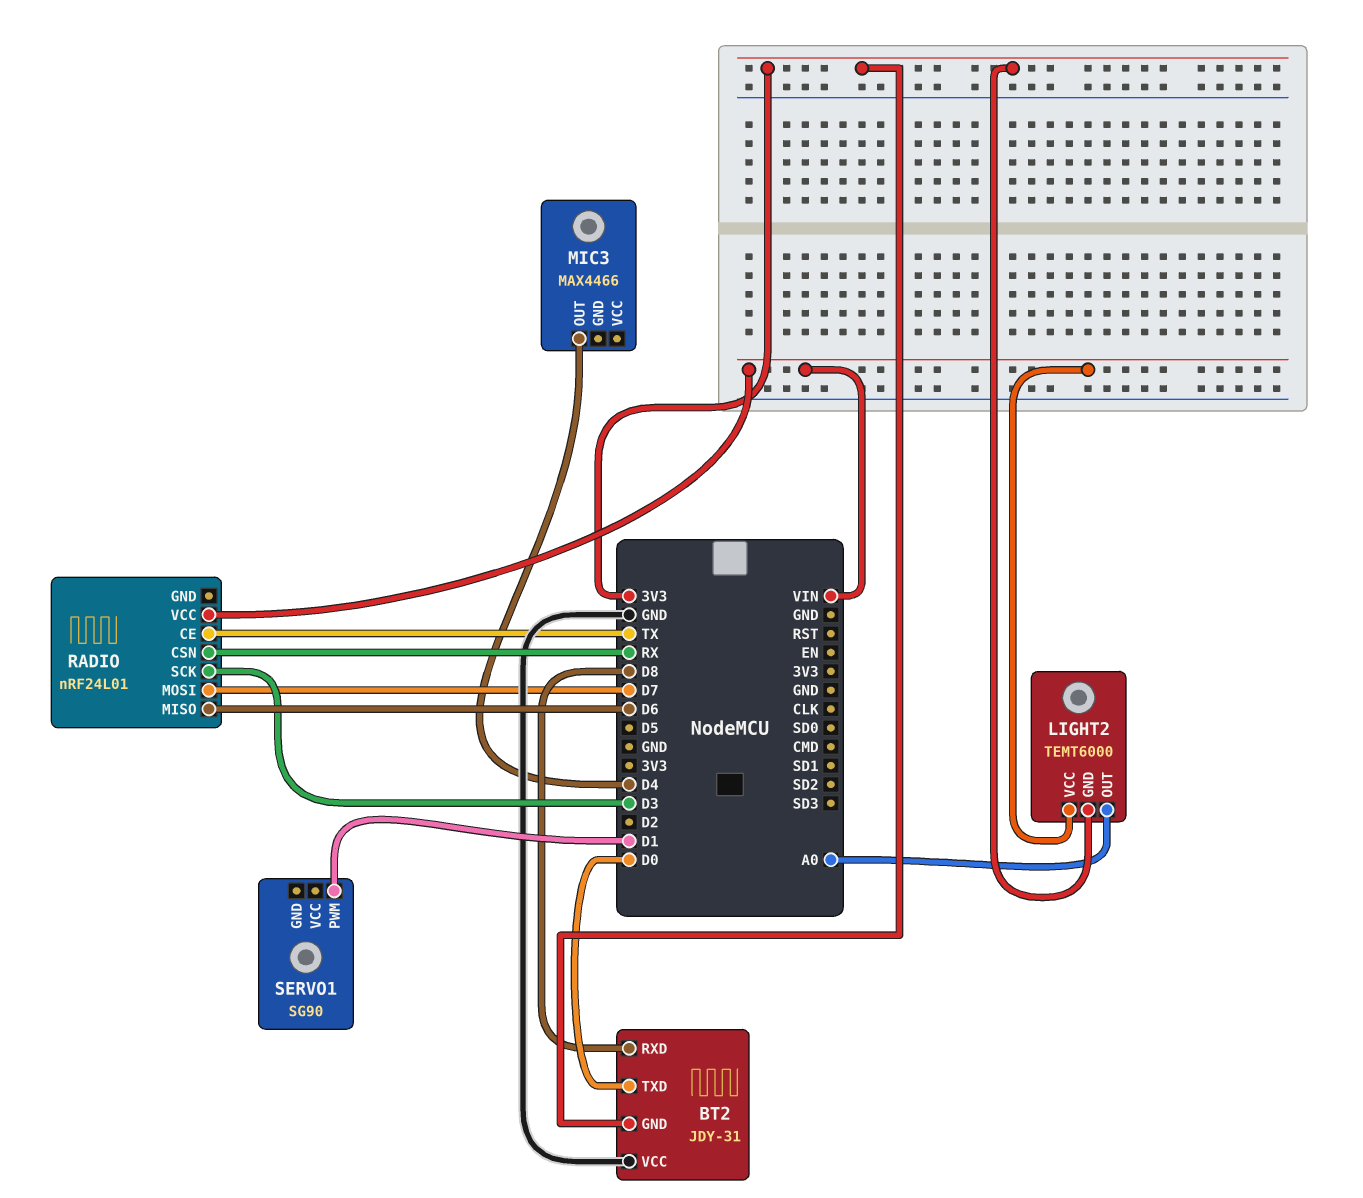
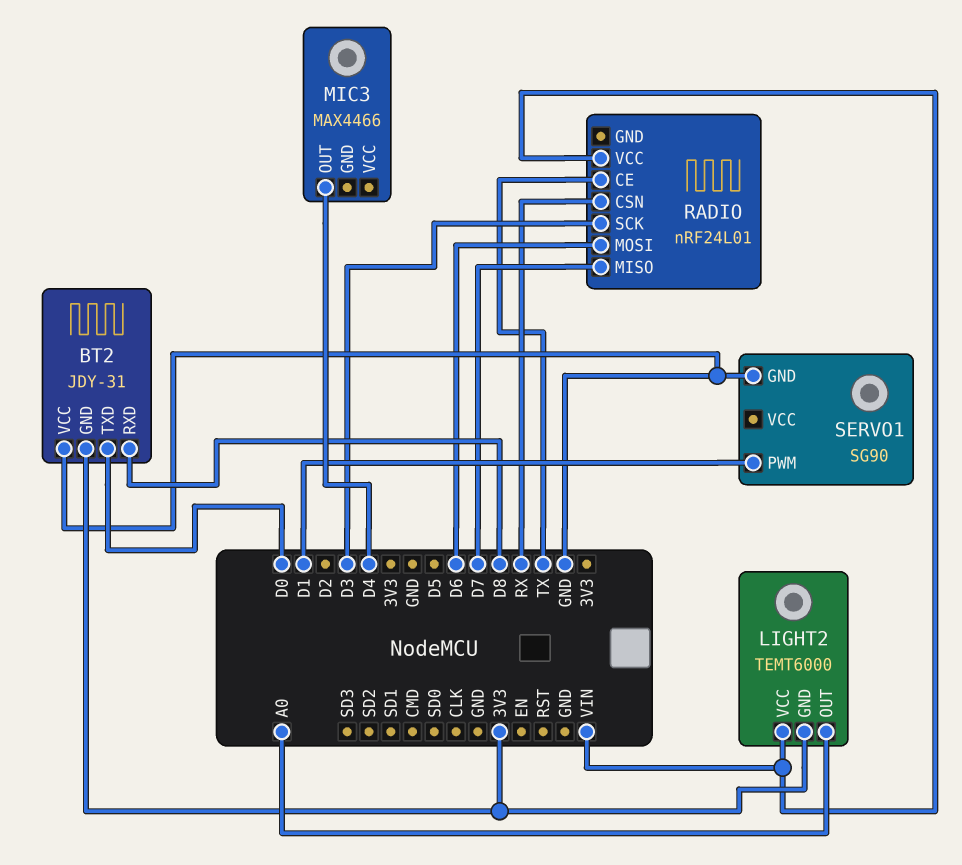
RADIO pin MISO: D6 -> D7
RADIO pin MOSI: D7 -> D6
SERVO1 pin GND: none -> GND

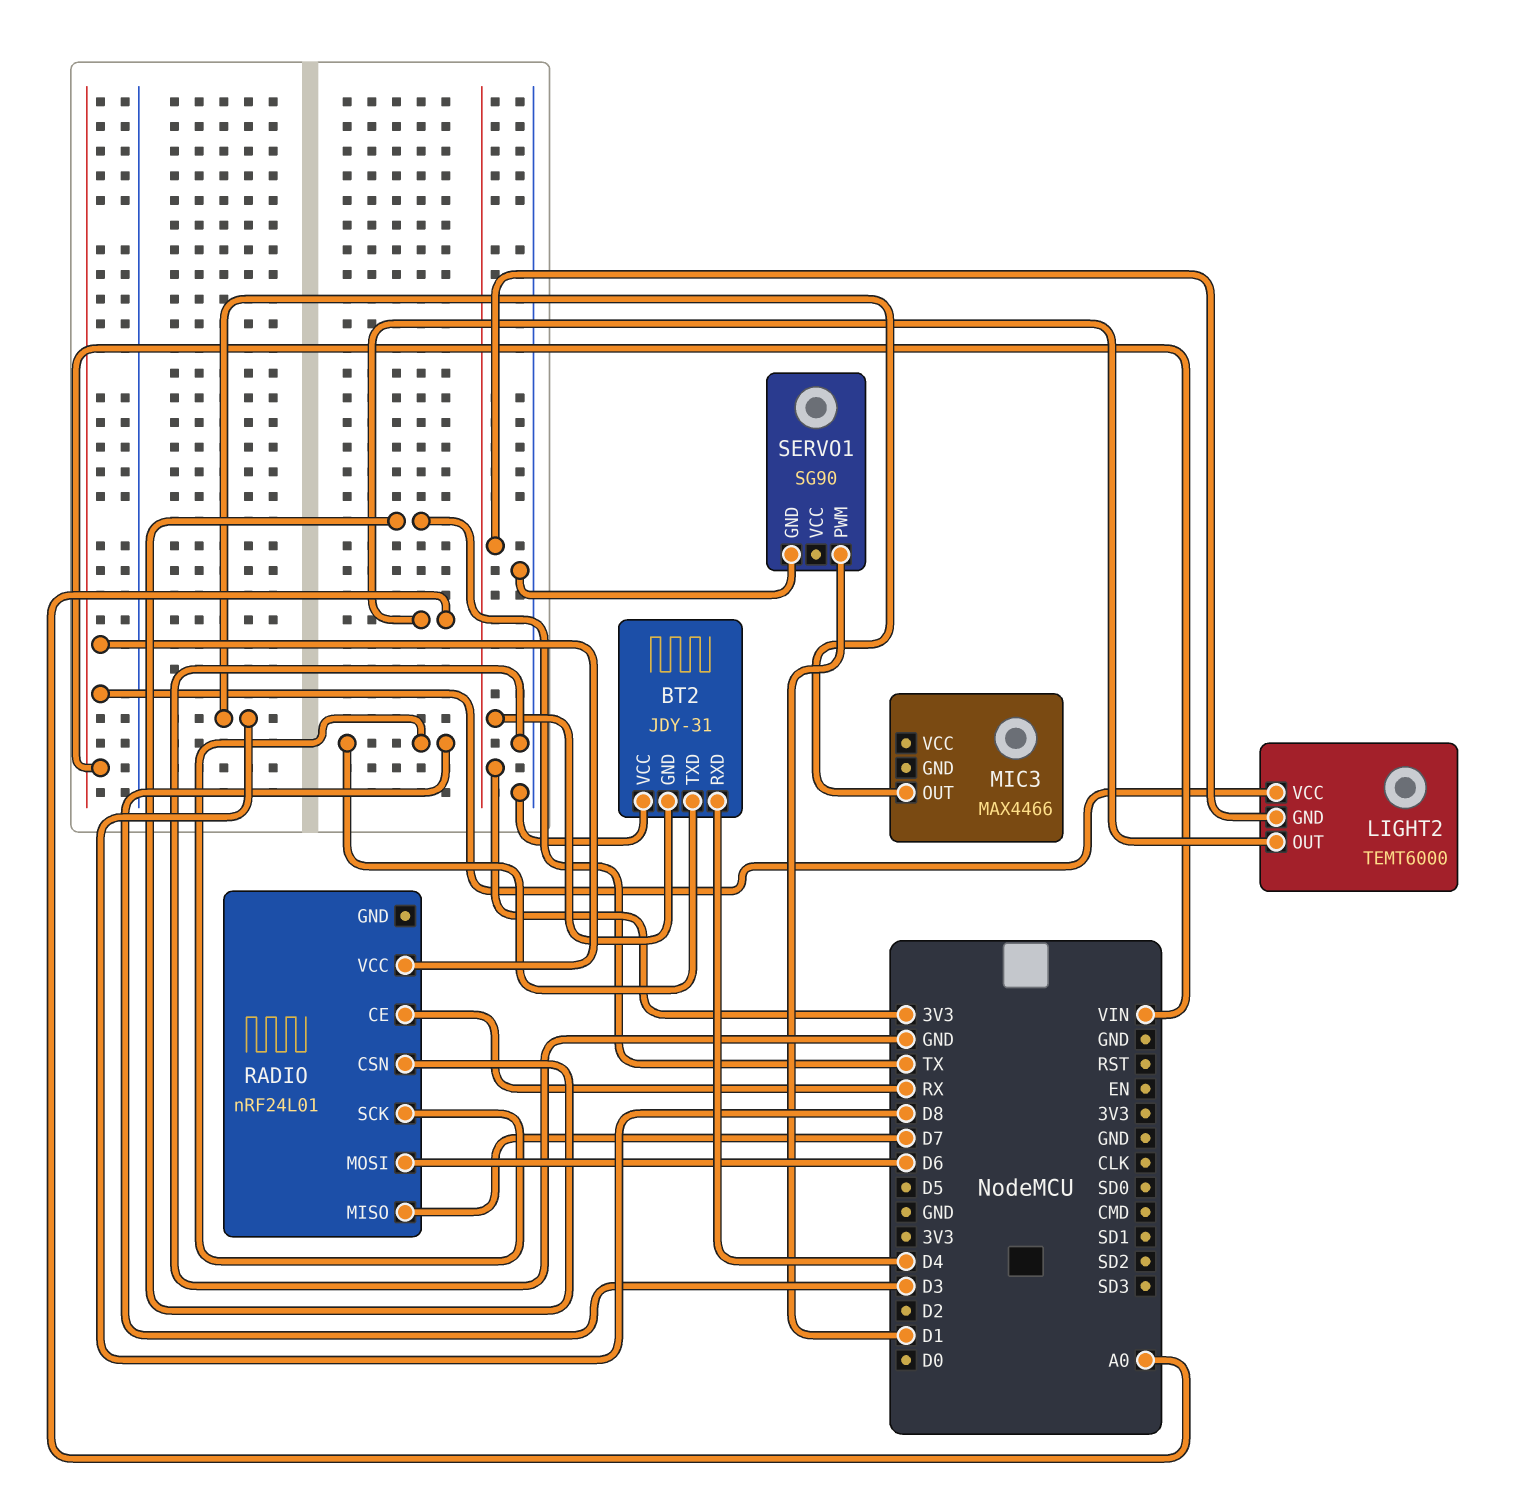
BT2 pin RXD: D8 -> D4
BT2 pin TXD: D0 -> D3
MIC3 pin OUT: D4 -> D8
RADIO pin CE: TX -> RX
RADIO pin CSN: RX -> TX

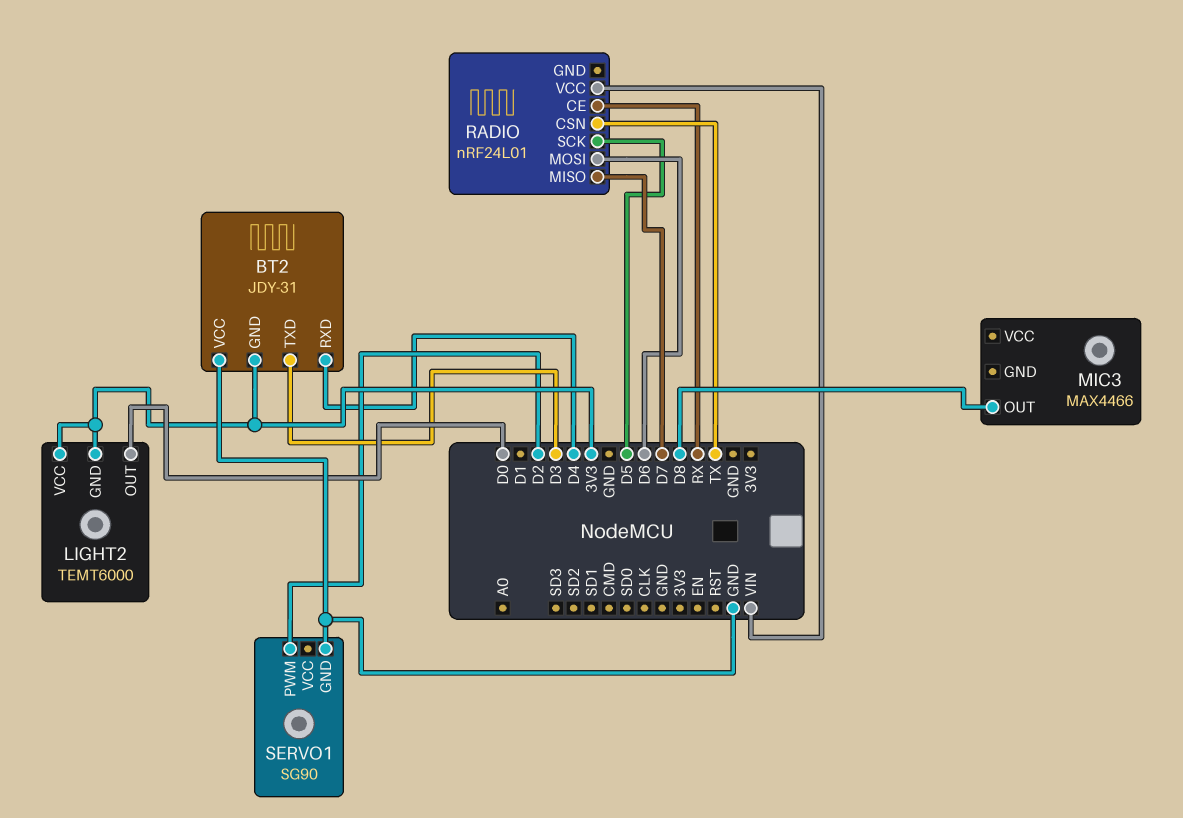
LIGHT2 pin OUT: A0 -> D0
LIGHT2 pin VCC: VIN -> 3V3
RADIO pin SCK: D3 -> D5
SERVO1 pin PWM: D1 -> D2

